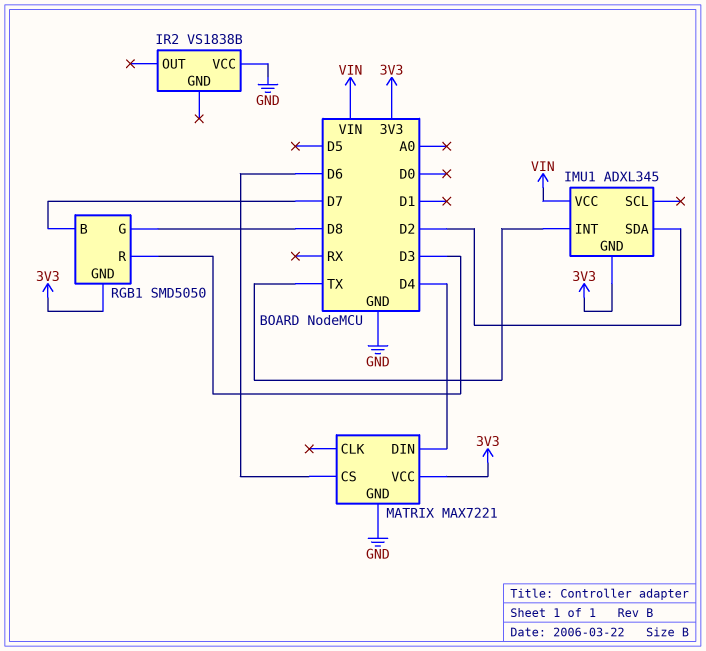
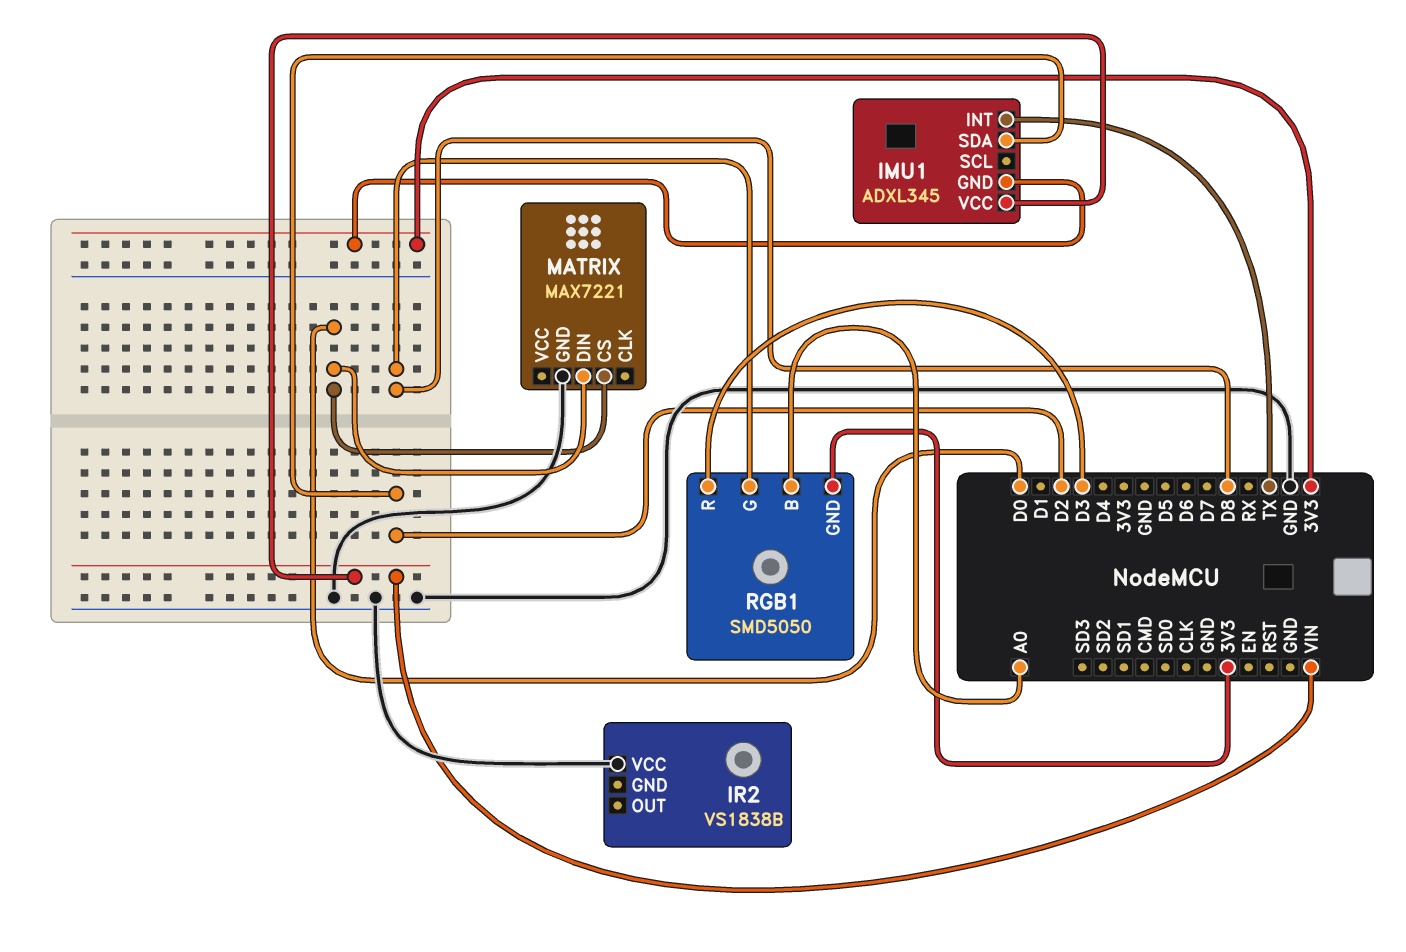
MATRIX pin CS: D6 -> D0
MATRIX pin DIN: D4 -> D0
MATRIX pin VCC: 3V3 -> none
RGB1 pin B: D7 -> A0

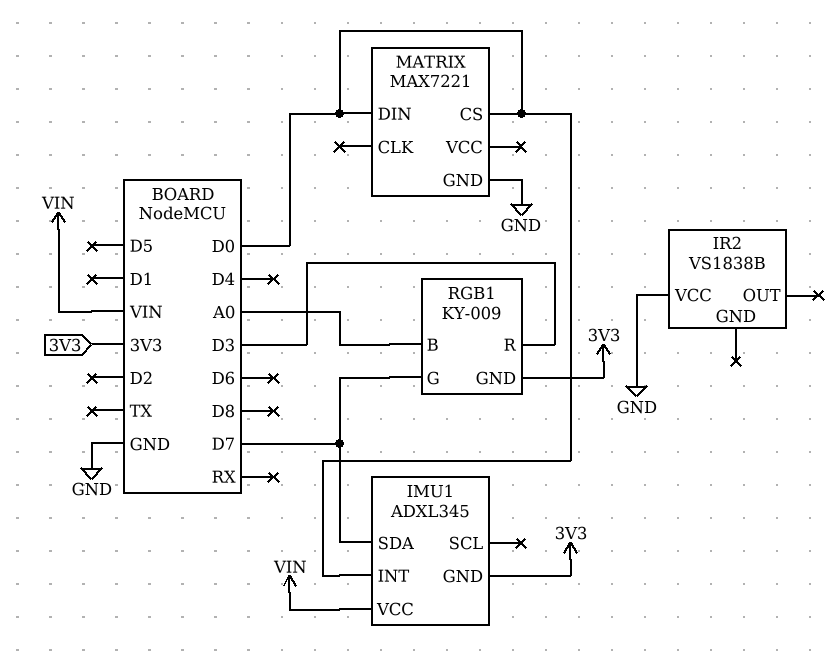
IMU1 pin INT: TX -> D0
IMU1 pin SDA: D2 -> D7
RGB1: SMD5050 -> KY-009
RGB1 pin G: D8 -> D7

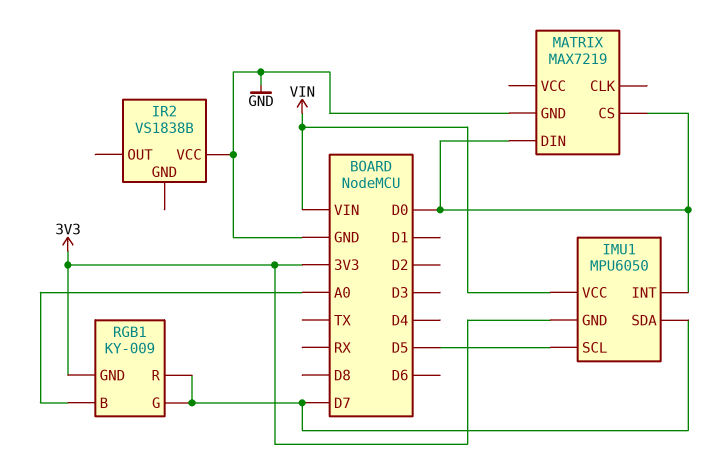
IMU1: ADXL345 -> MPU6050
IMU1 pin SCL: none -> D5
MATRIX: MAX7221 -> MAX7219
RGB1 pin R: D3 -> D7

